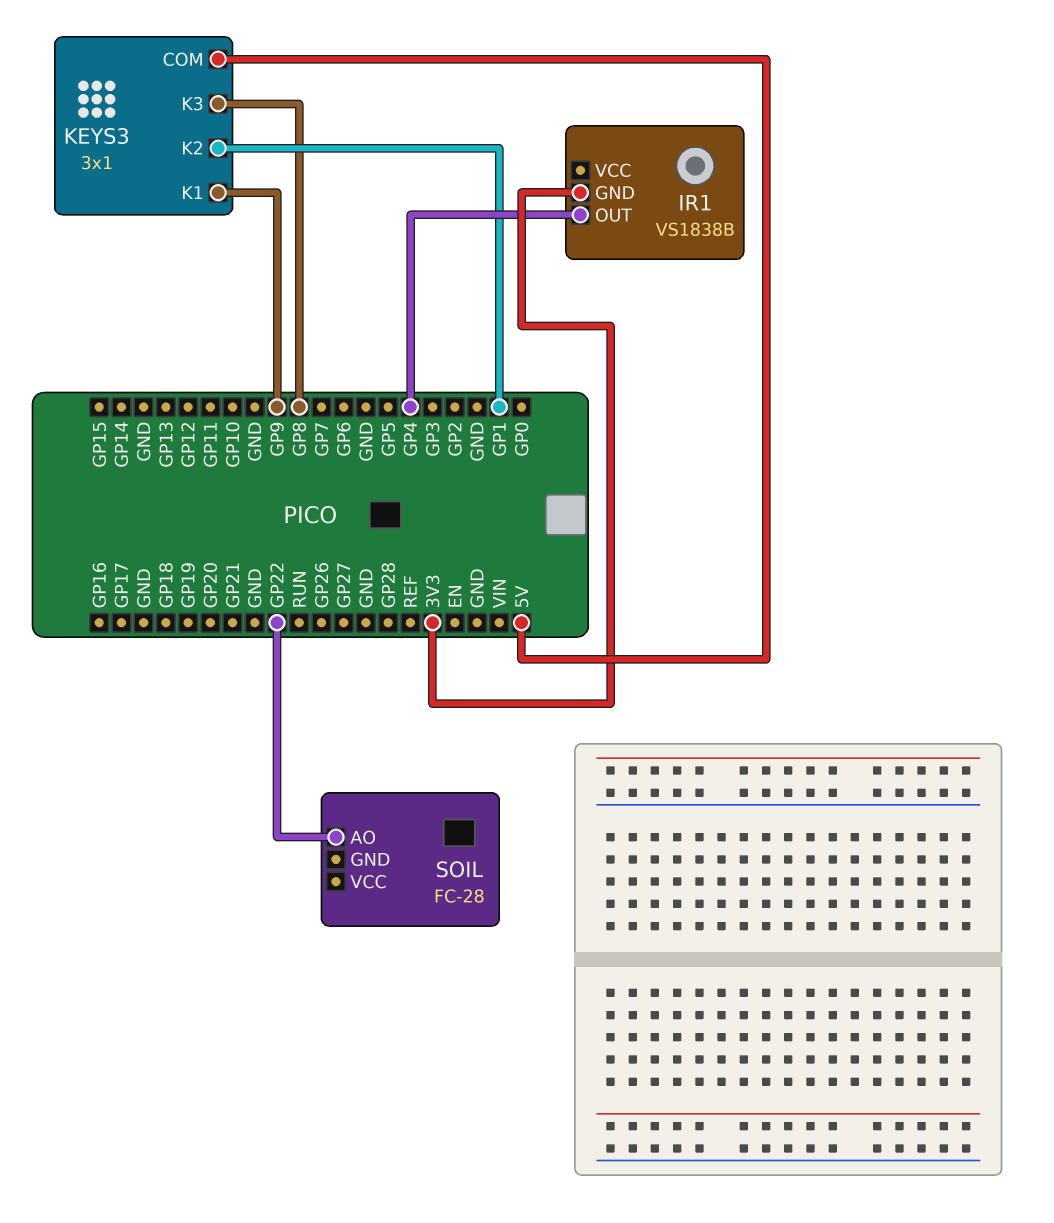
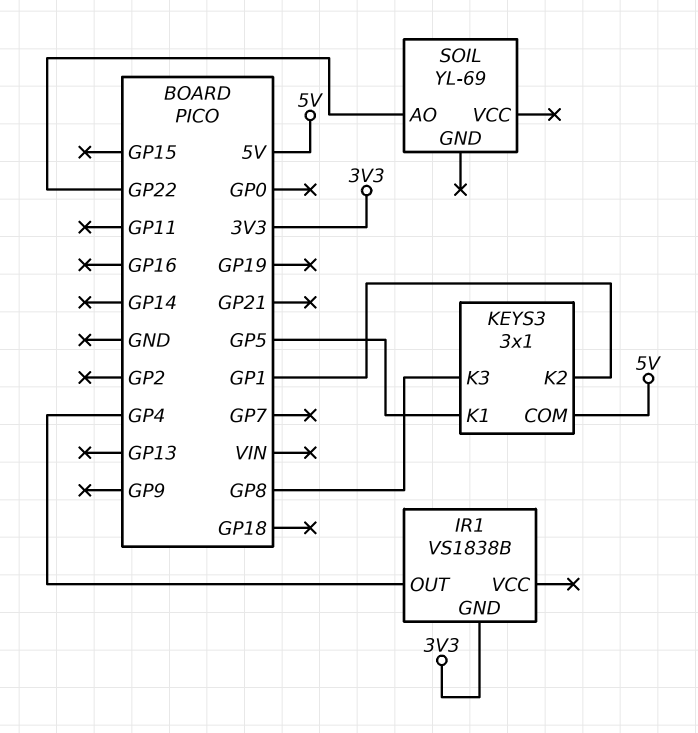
KEYS3 pin K1: GP9 -> GP5
SOIL: FC-28 -> YL-69

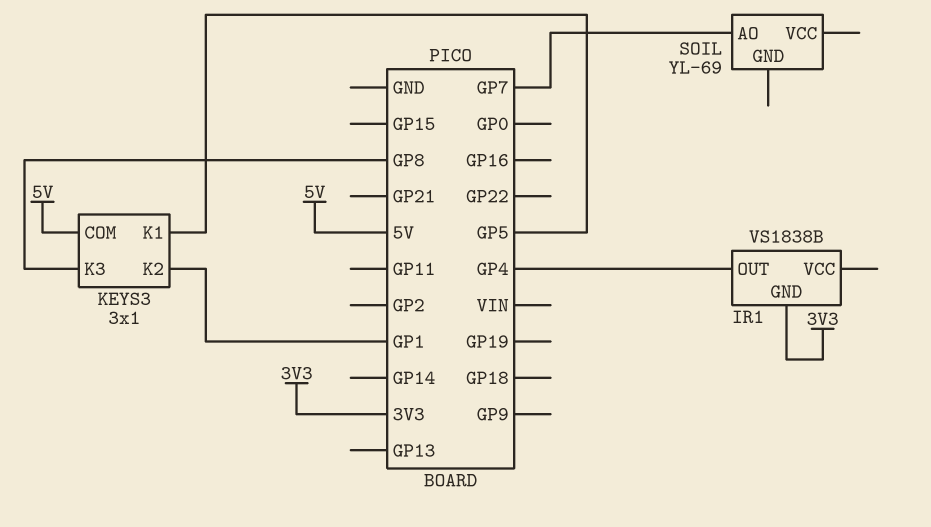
SOIL pin AO: GP22 -> GP7

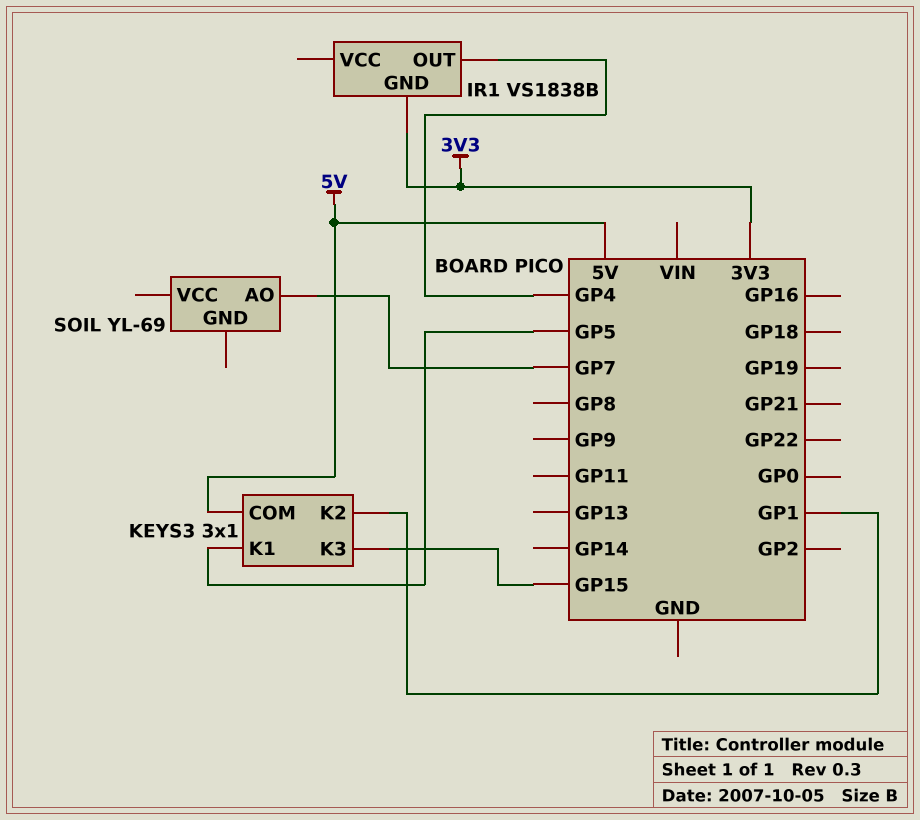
KEYS3 pin K3: GP8 -> GP15

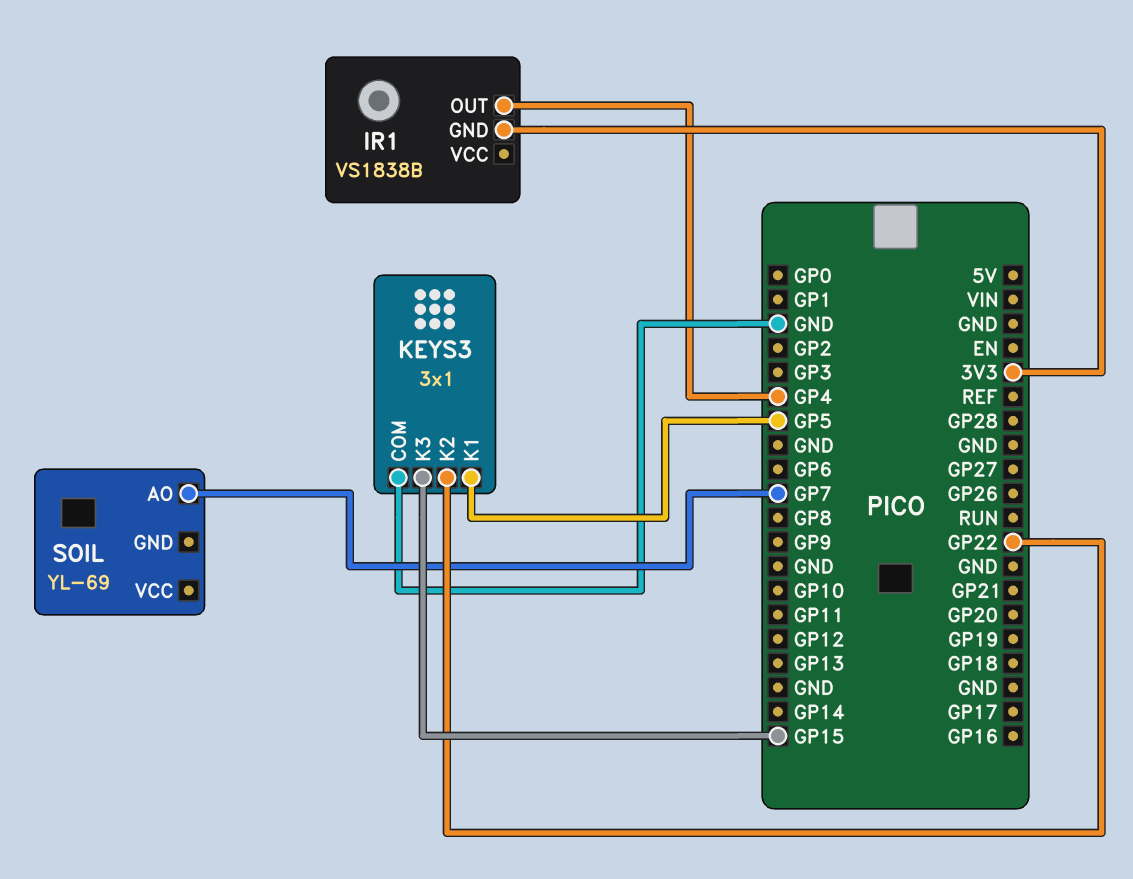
KEYS3 pin COM: 5V -> GND
KEYS3 pin K2: GP1 -> GP22

